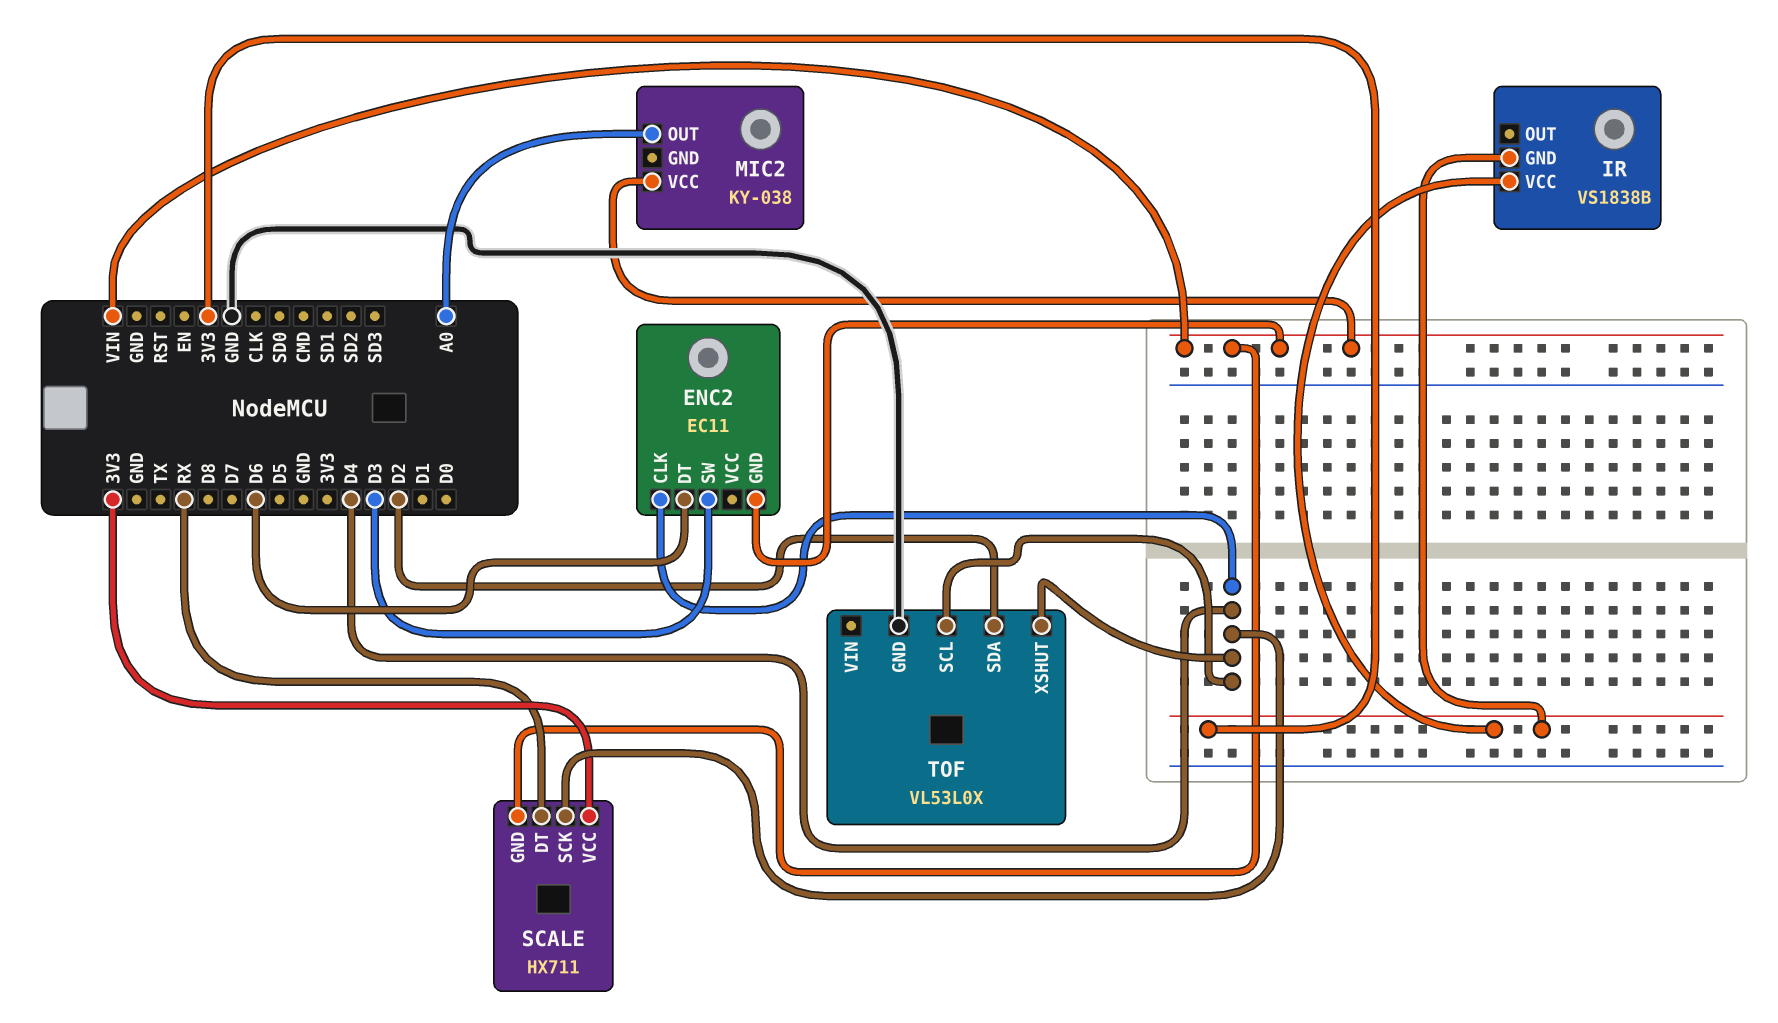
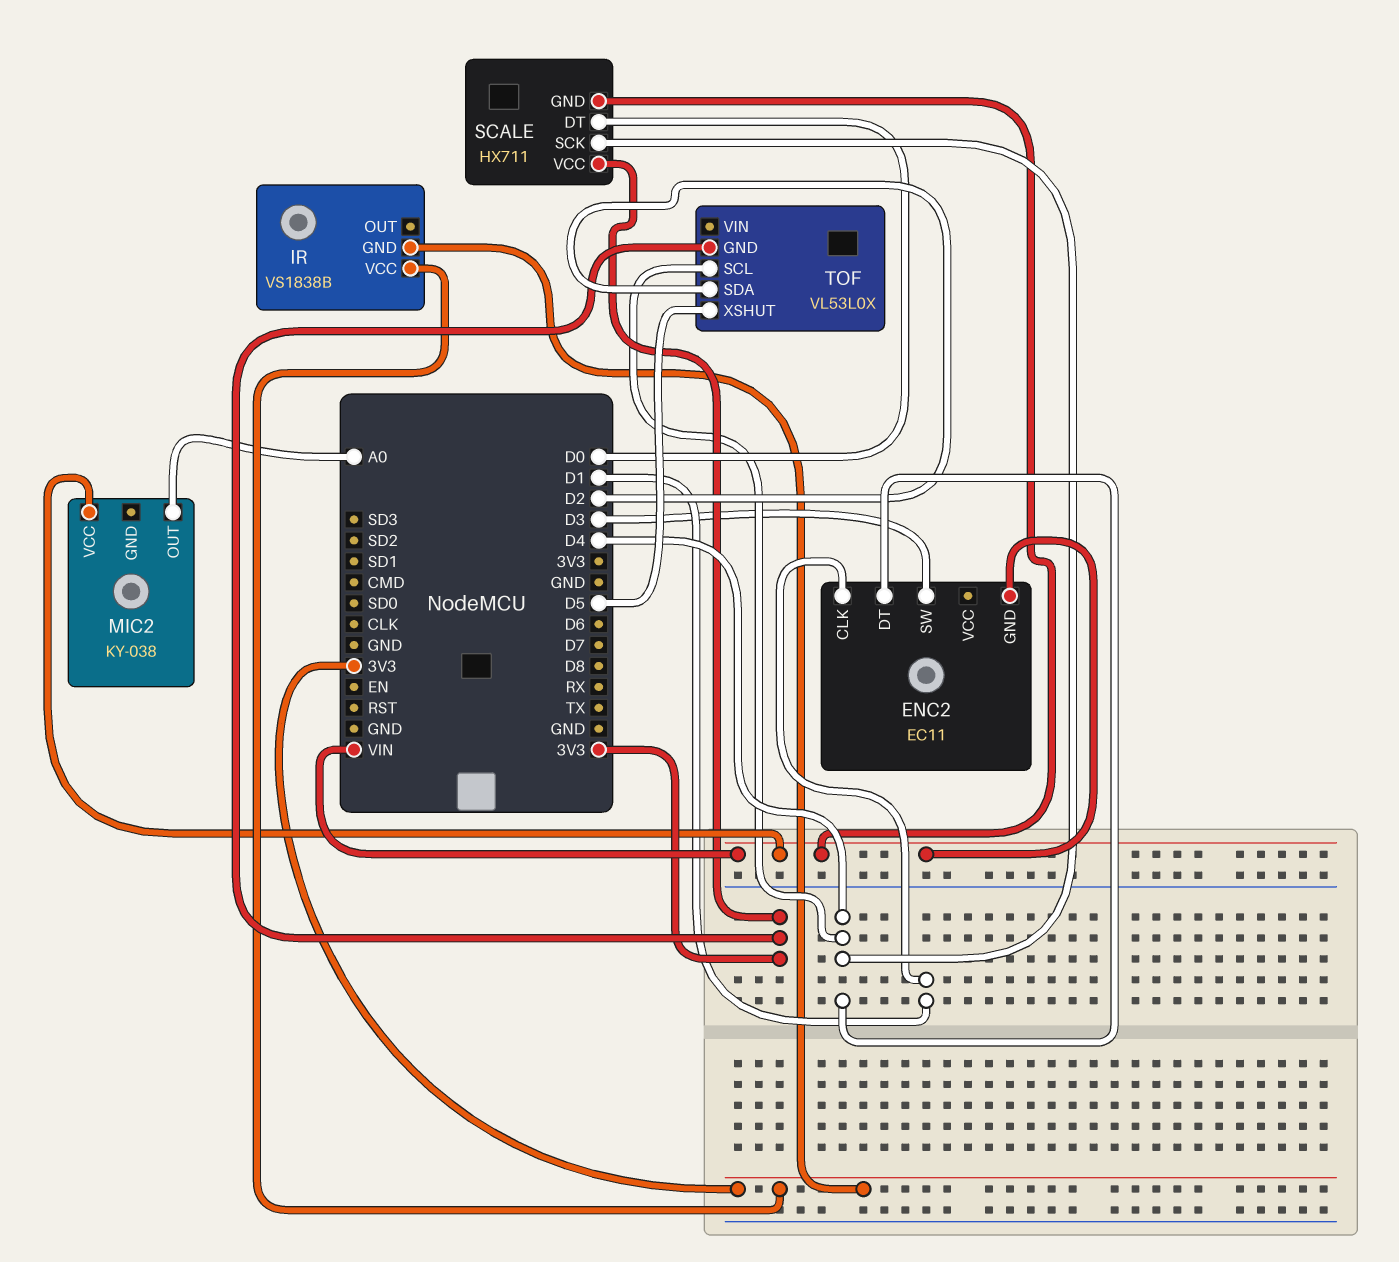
ENC2 pin CLK: D4 -> D1
ENC2 pin DT: D6 -> D4
SCALE pin DT: RX -> D0
TOF pin GND: GND -> 3V3
TOF pin XSHUT: D4 -> D5

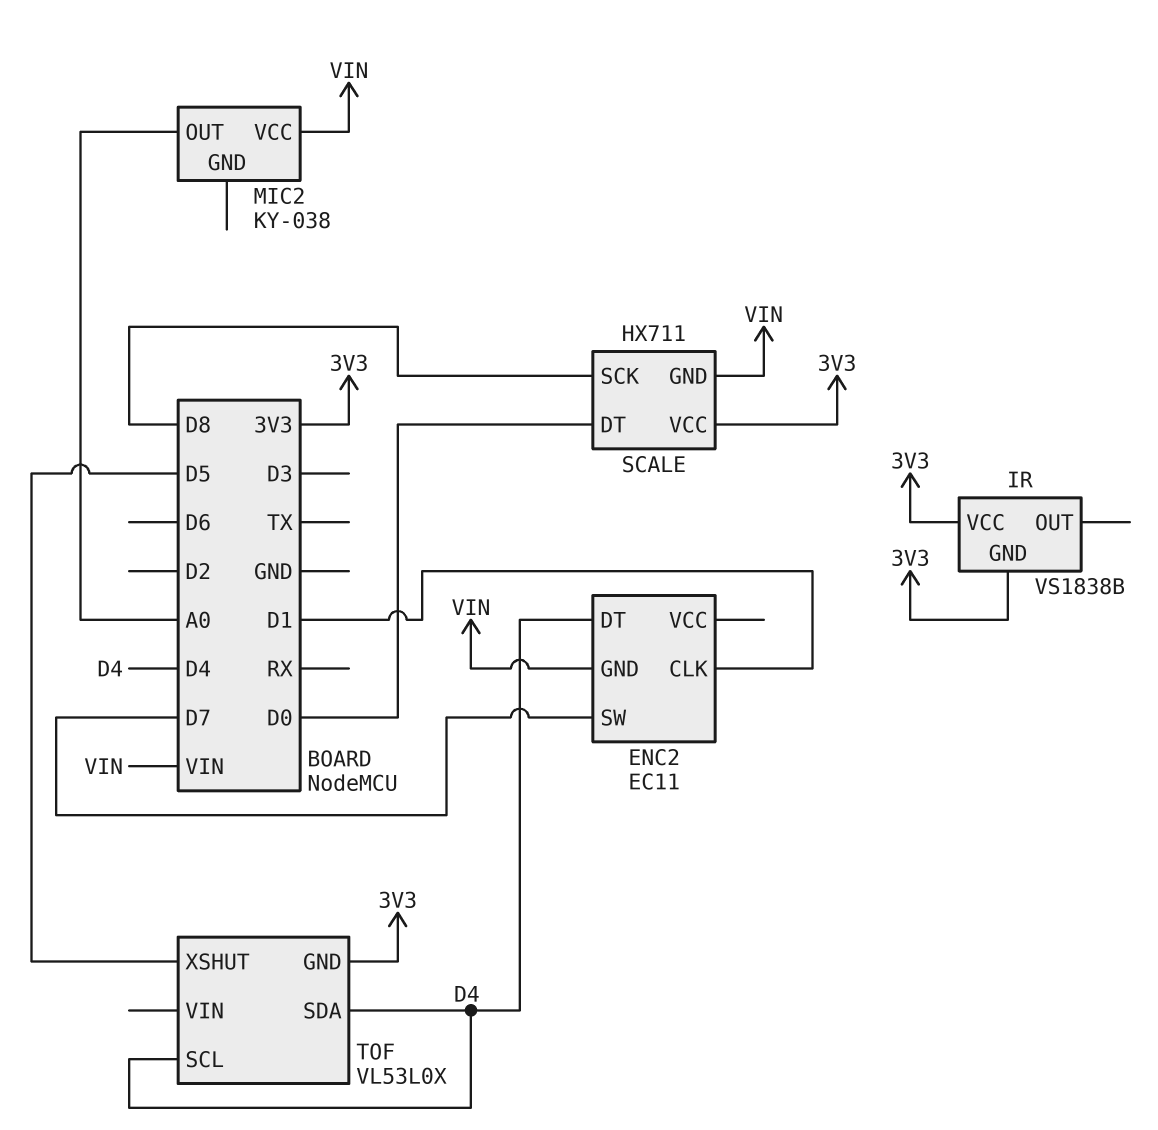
ENC2 pin SW: D3 -> D7
SCALE pin SCK: D4 -> D8
TOF pin SDA: D2 -> D4

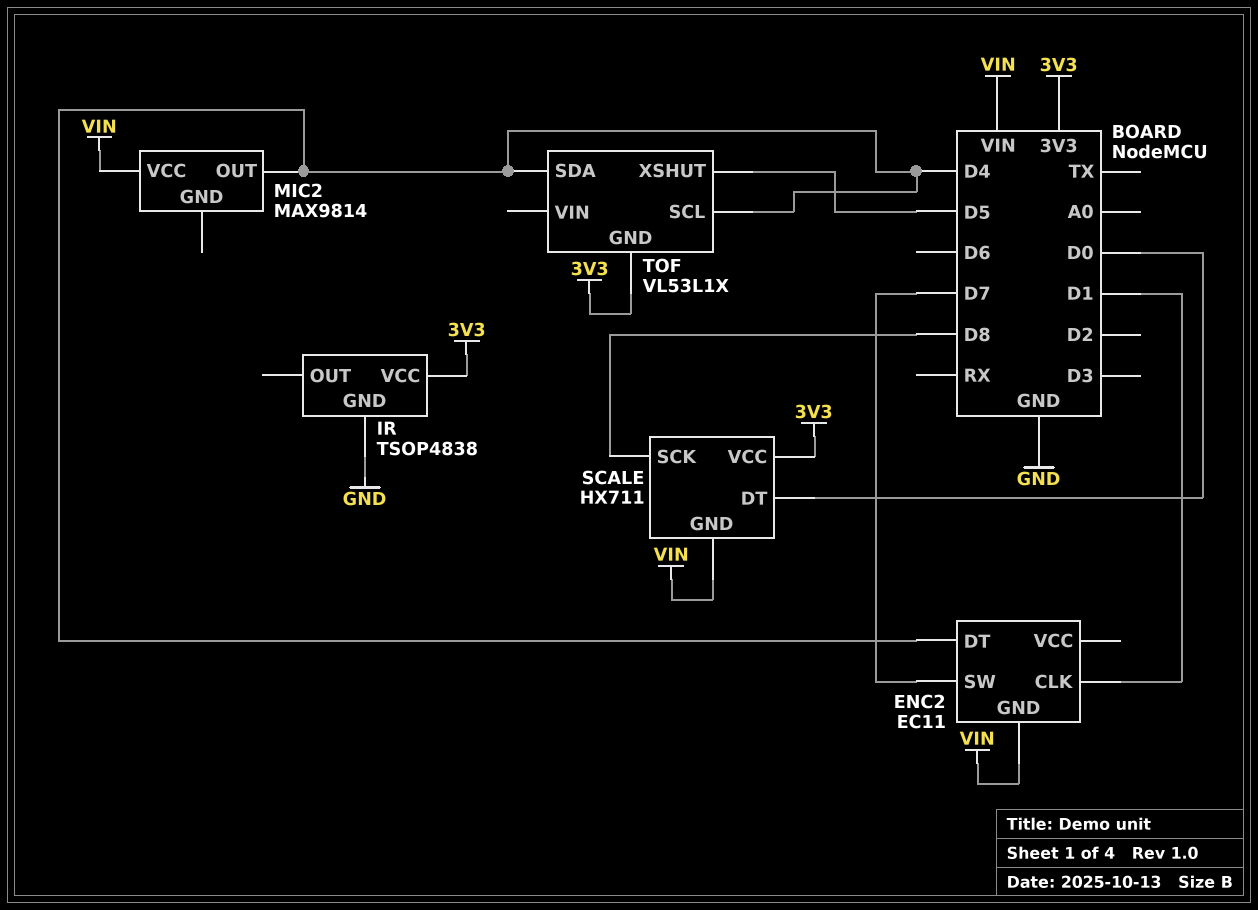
IR: VS1838B -> TSOP4838
IR pin GND: 3V3 -> GND
MIC2: KY-038 -> MAX9814
MIC2 pin OUT: A0 -> D4
TOF: VL53L0X -> VL53L1X

